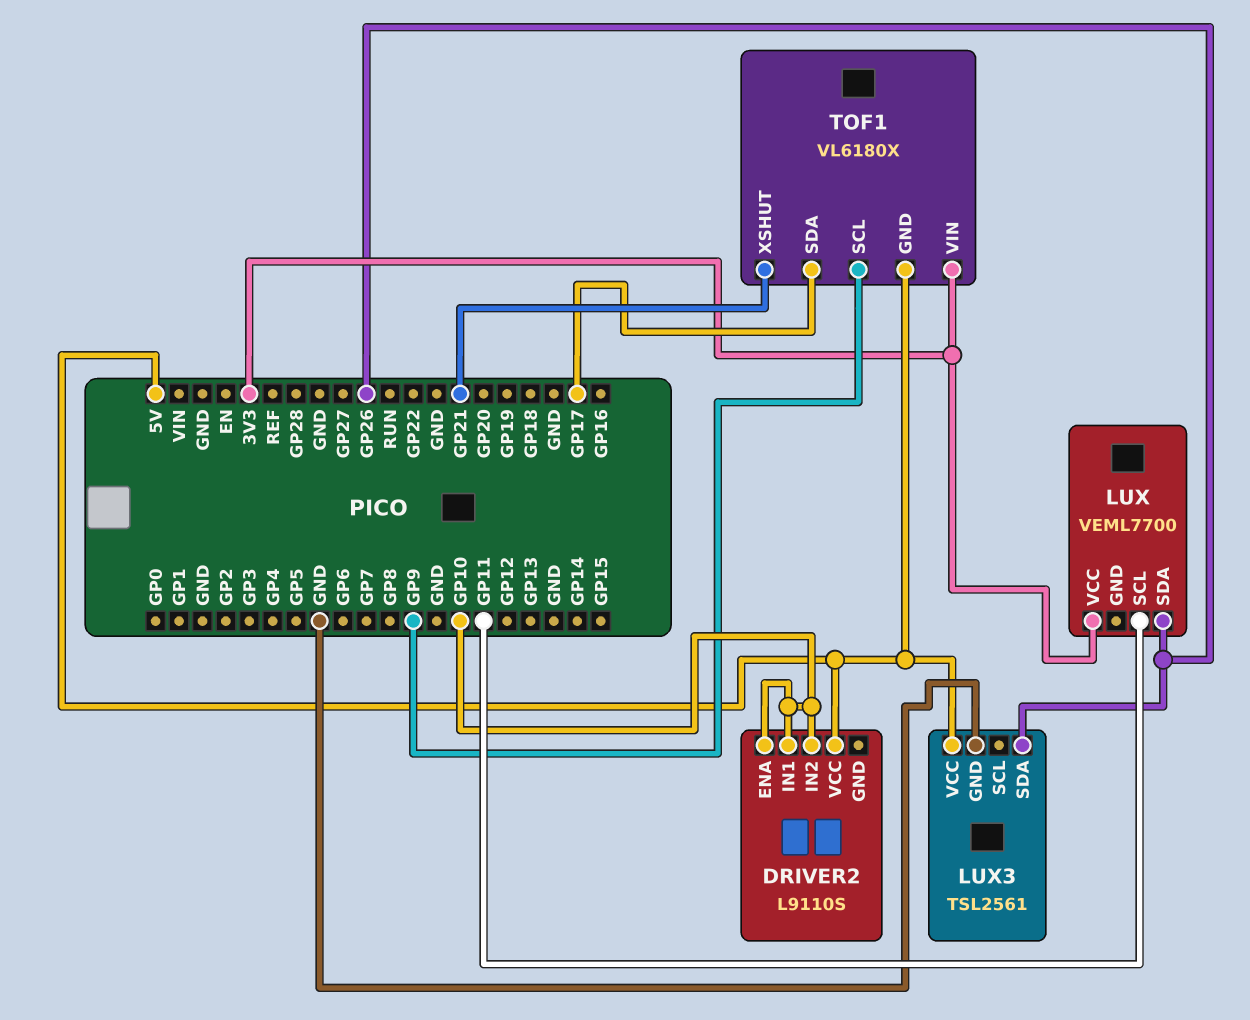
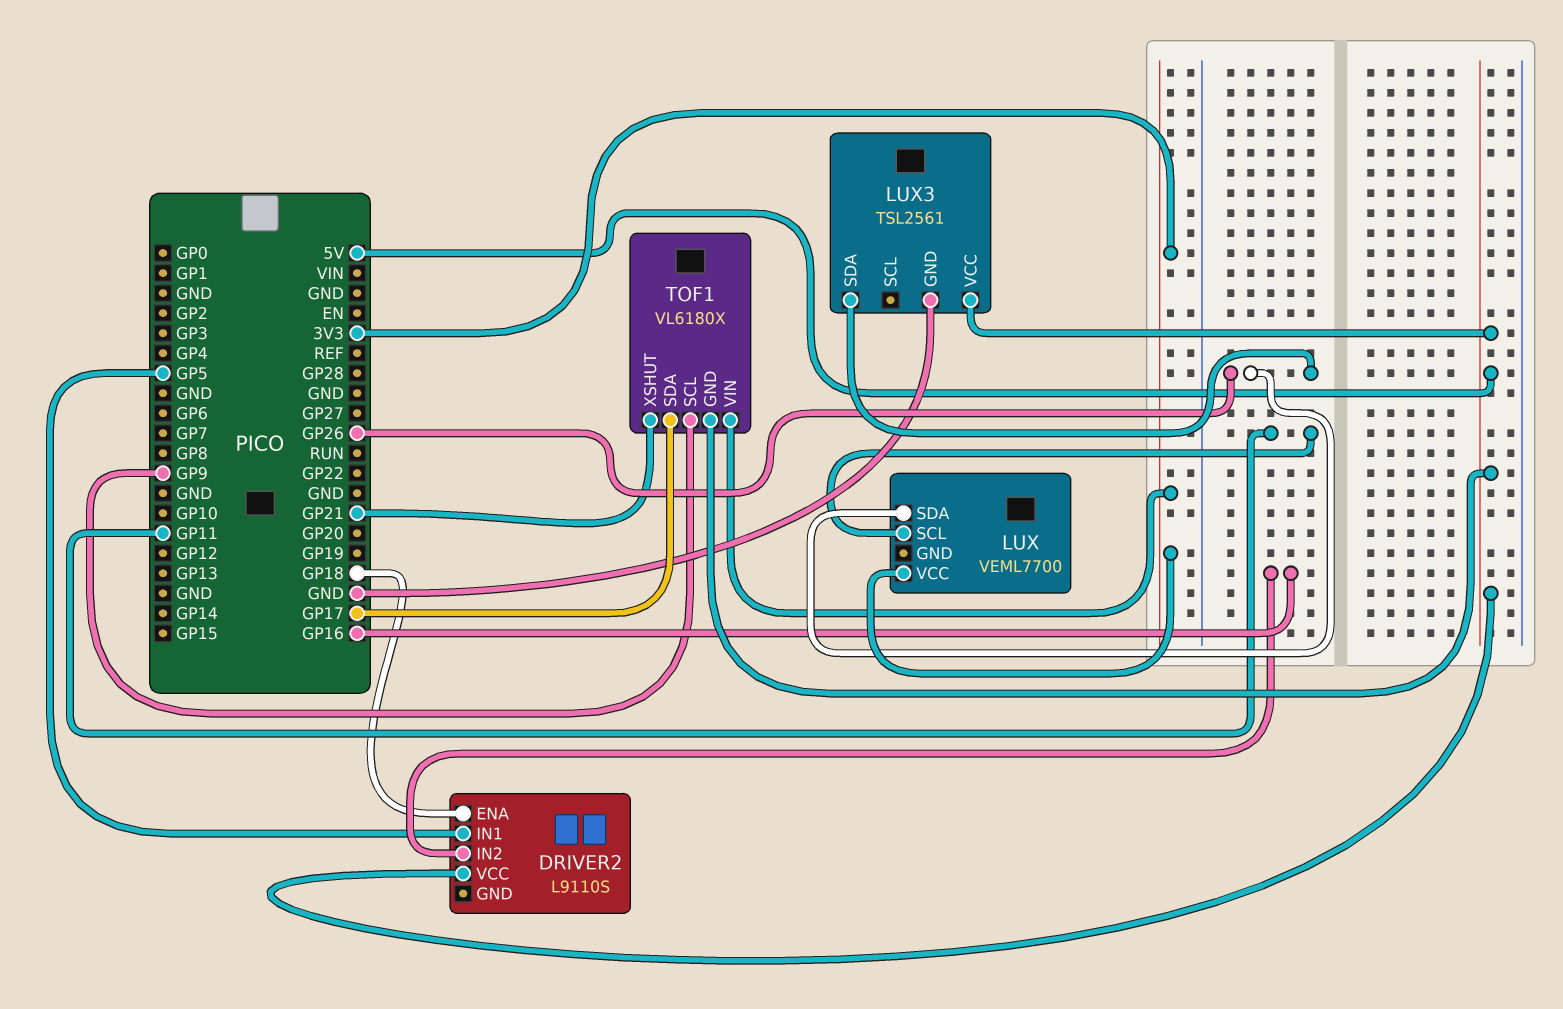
DRIVER2 pin ENA: GP10 -> GP18
DRIVER2 pin IN1: GP10 -> GP5
DRIVER2 pin IN2: GP10 -> GP16

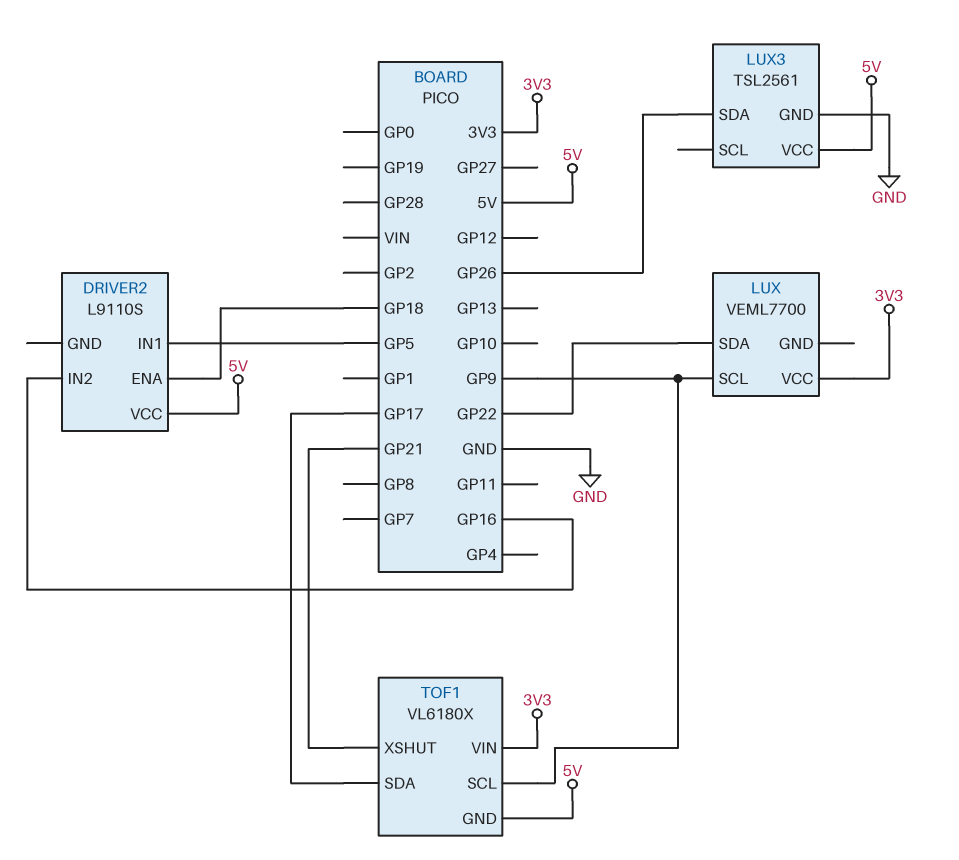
LUX pin SCL: GP11 -> GP9
LUX pin SDA: GP26 -> GP22

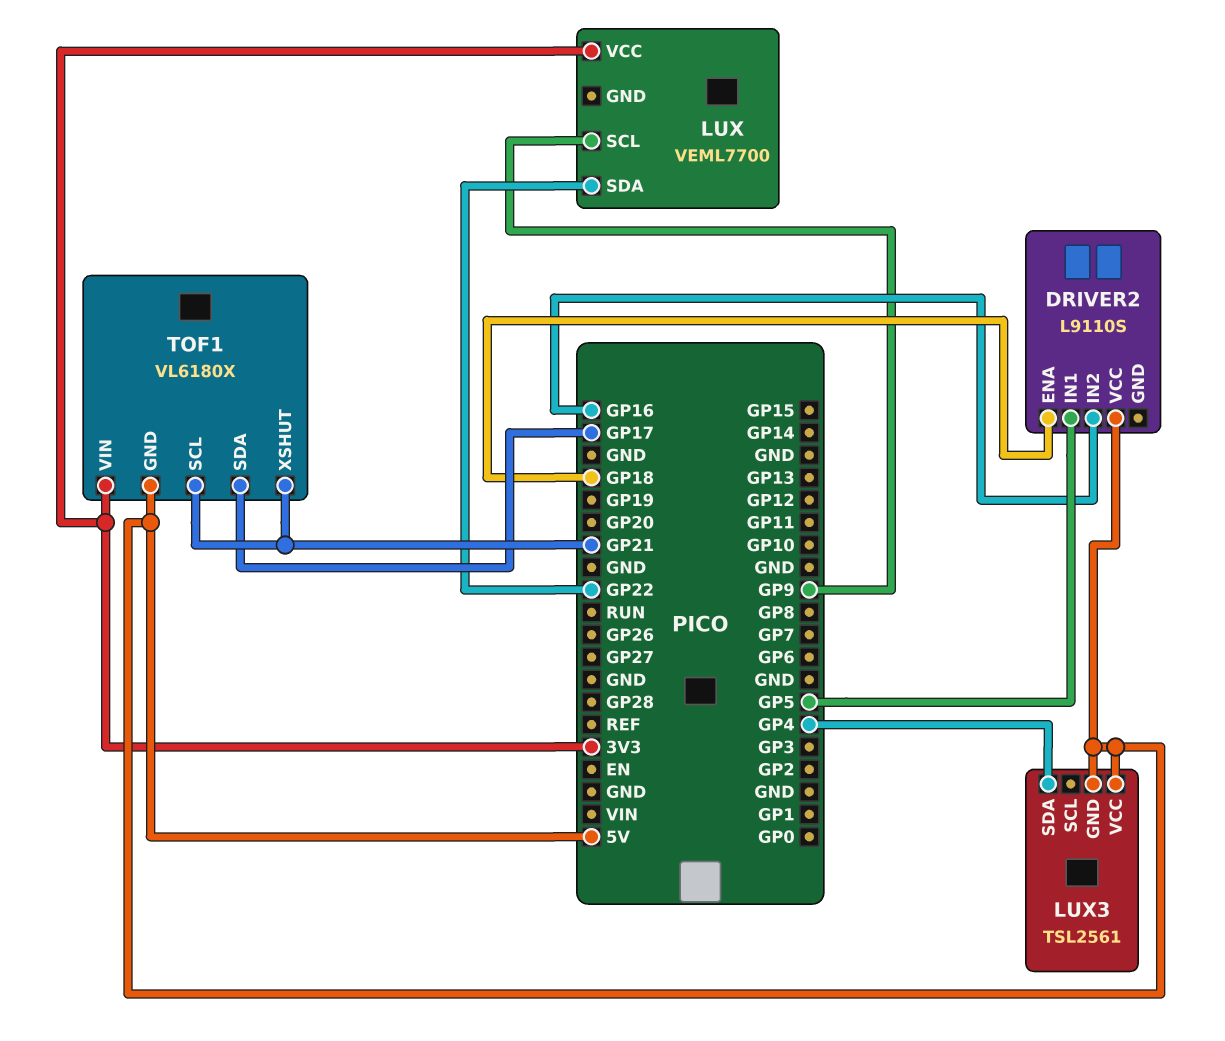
LUX3 pin GND: GND -> 5V
LUX3 pin SDA: GP26 -> GP4
TOF1 pin SCL: GP9 -> GP21

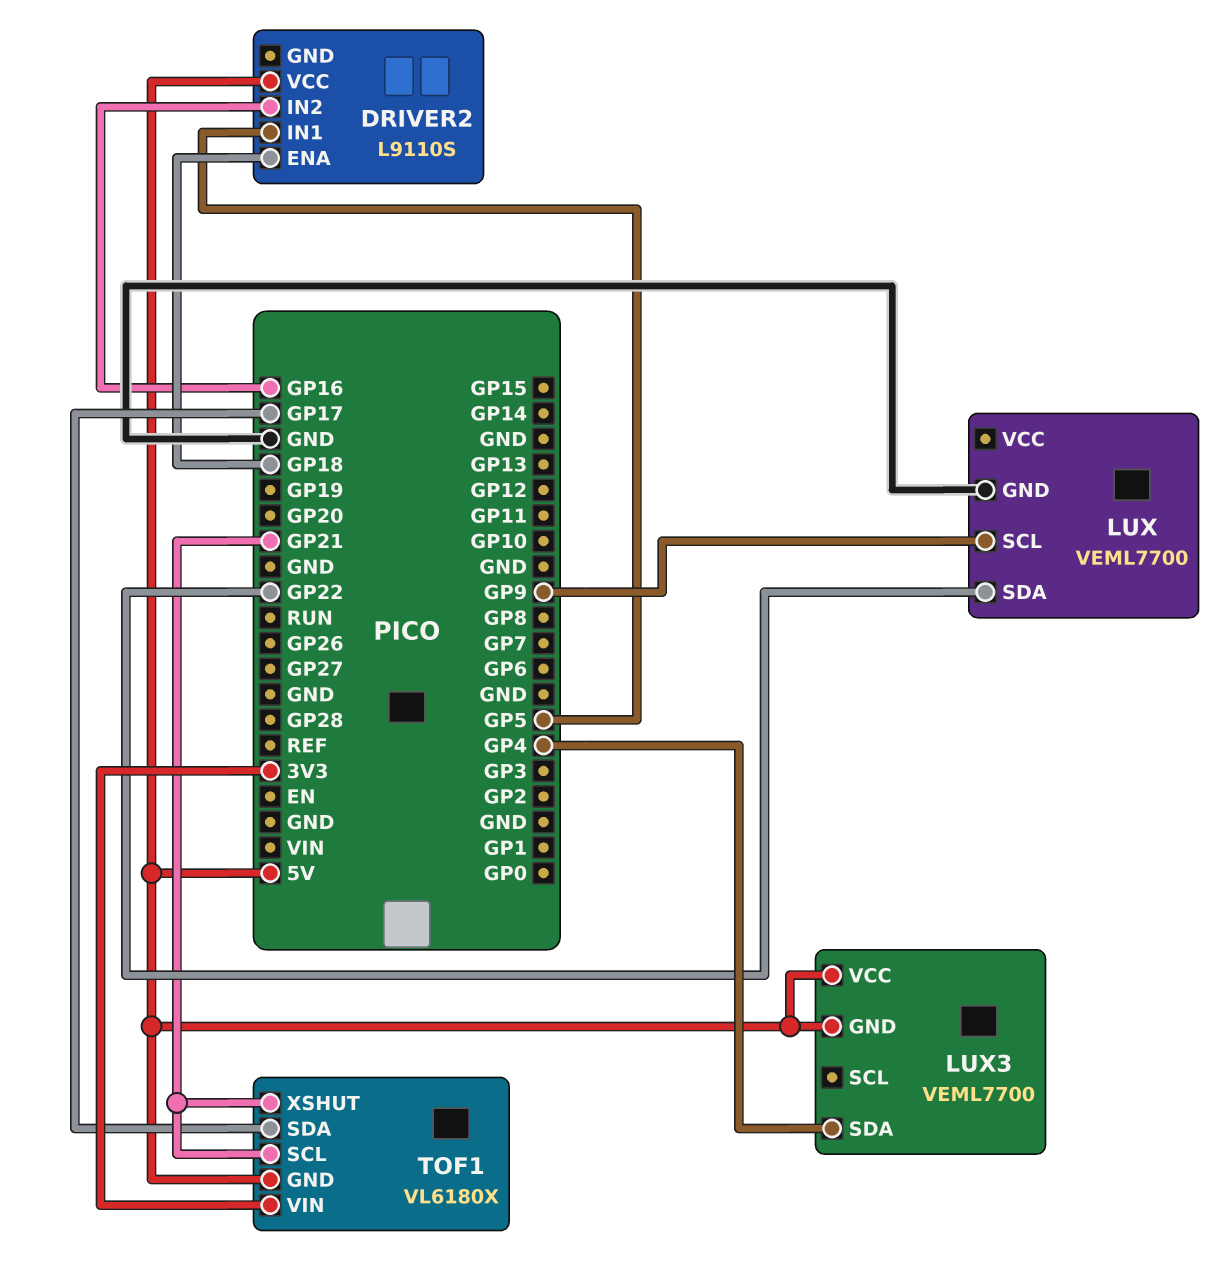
LUX pin GND: none -> GND
LUX pin VCC: 3V3 -> none
LUX3: TSL2561 -> VEML7700

